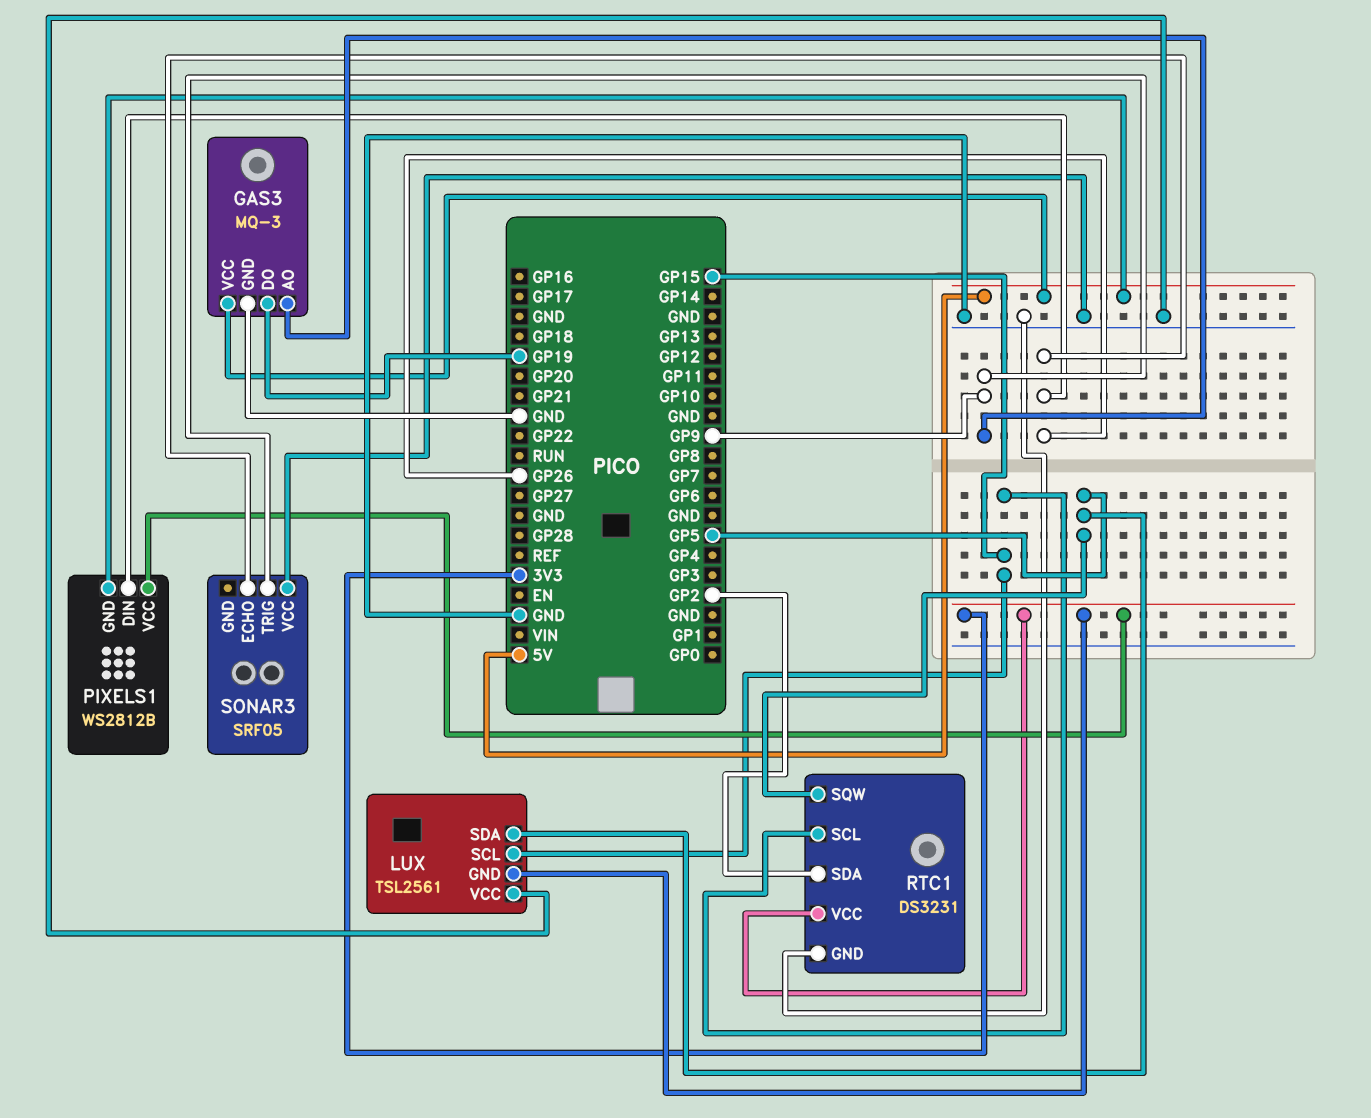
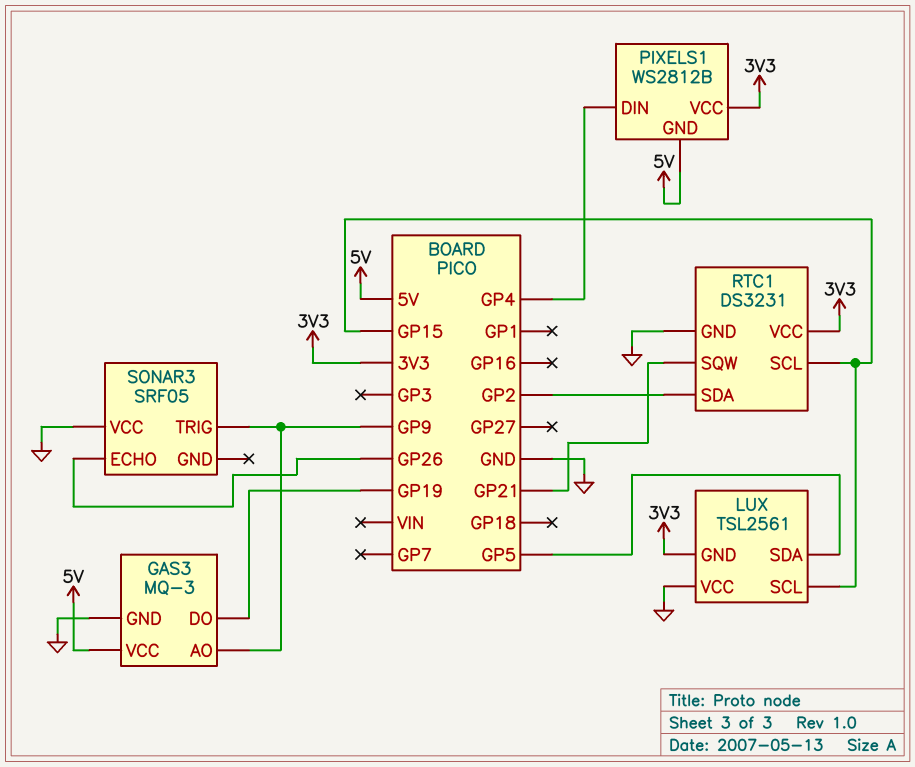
PIXELS1 pin DIN: GP26 -> GP4
RTC1 pin SQW: GP5 -> GP21

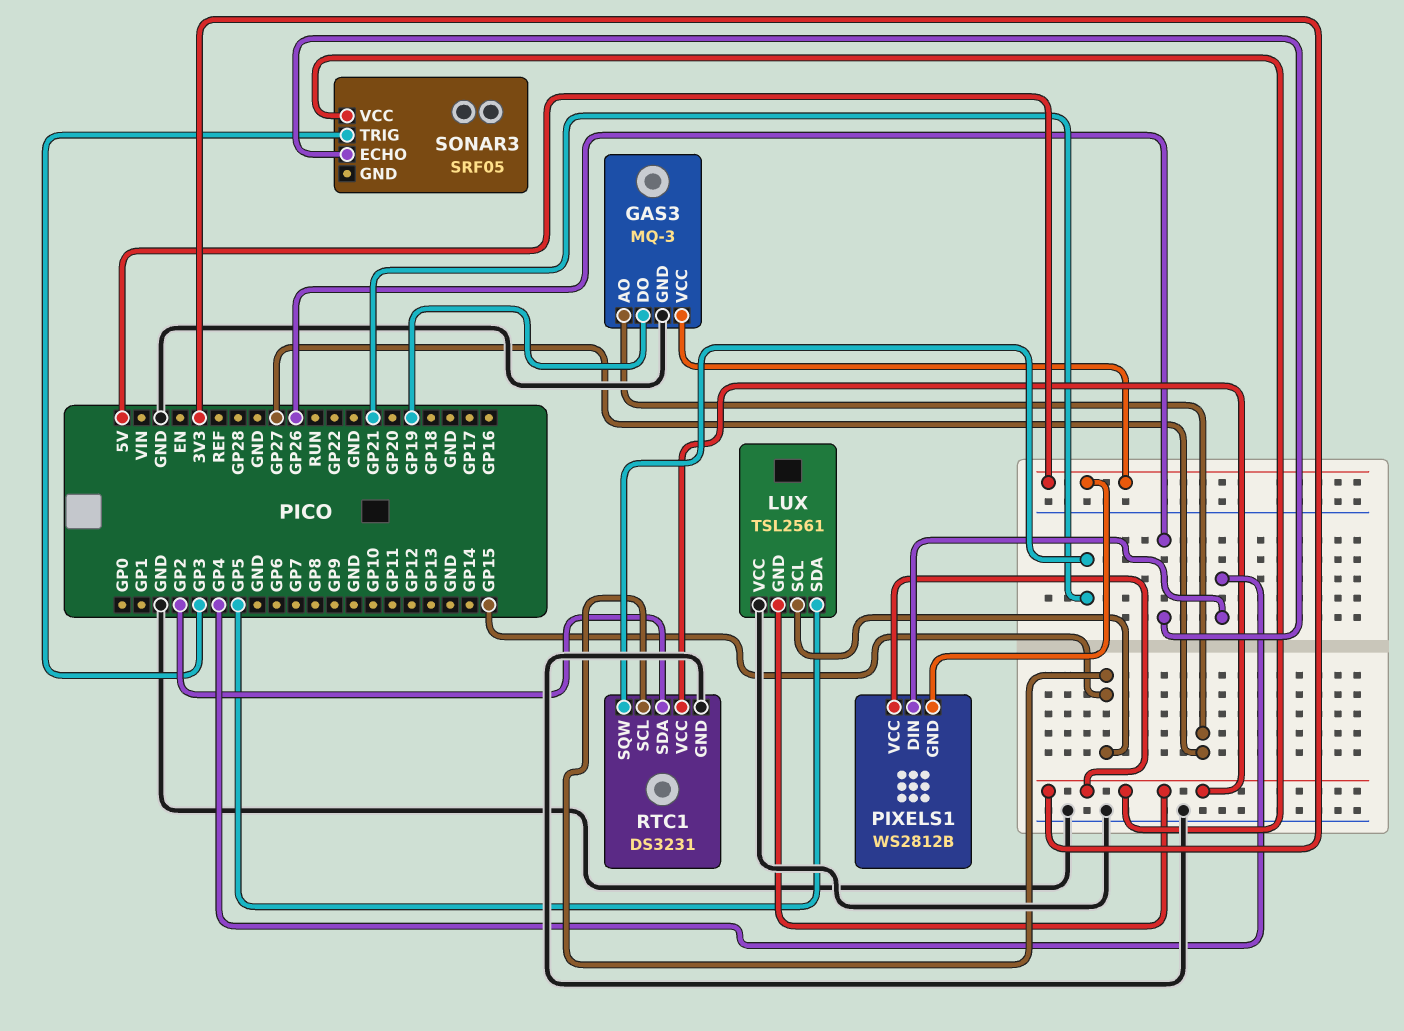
GAS3 pin AO: GP9 -> GP27
SONAR3 pin TRIG: GP9 -> GP3
SONAR3 pin VCC: GND -> 3V3

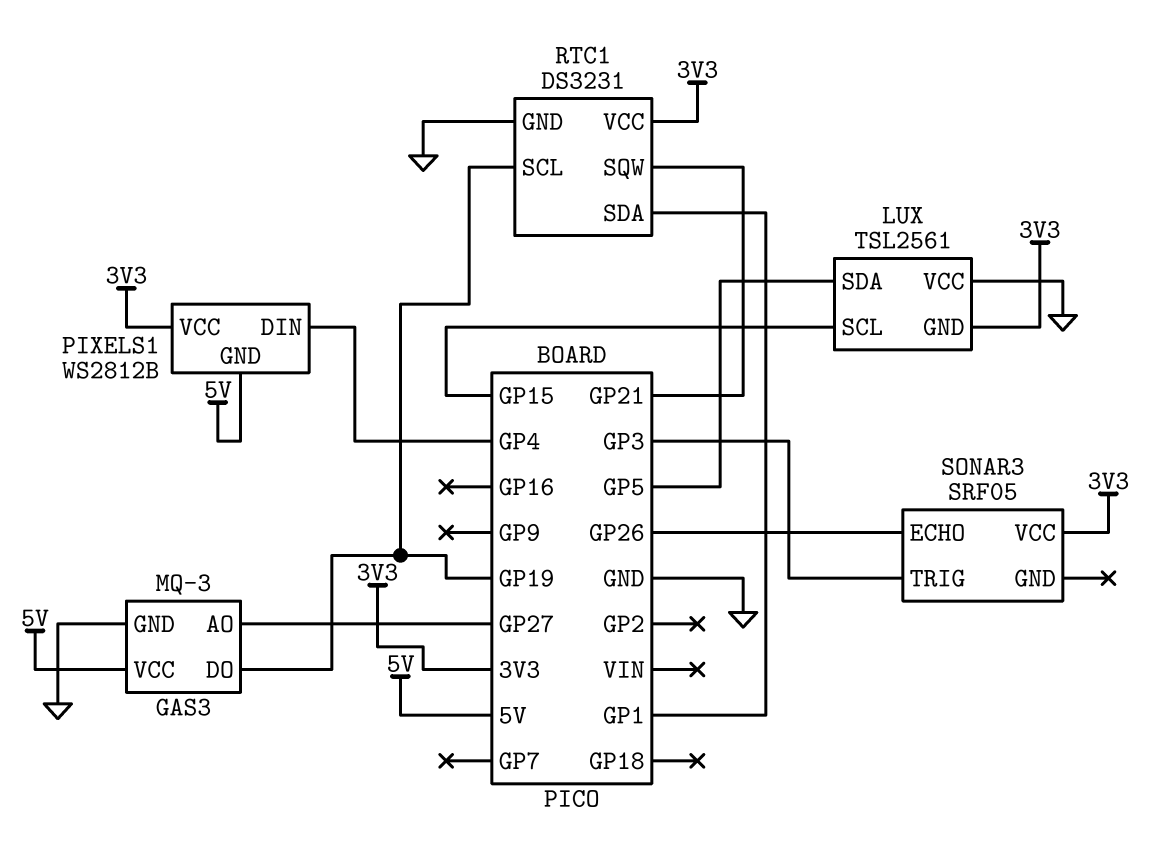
RTC1 pin SCL: GP15 -> GP19
RTC1 pin SDA: GP2 -> GP1

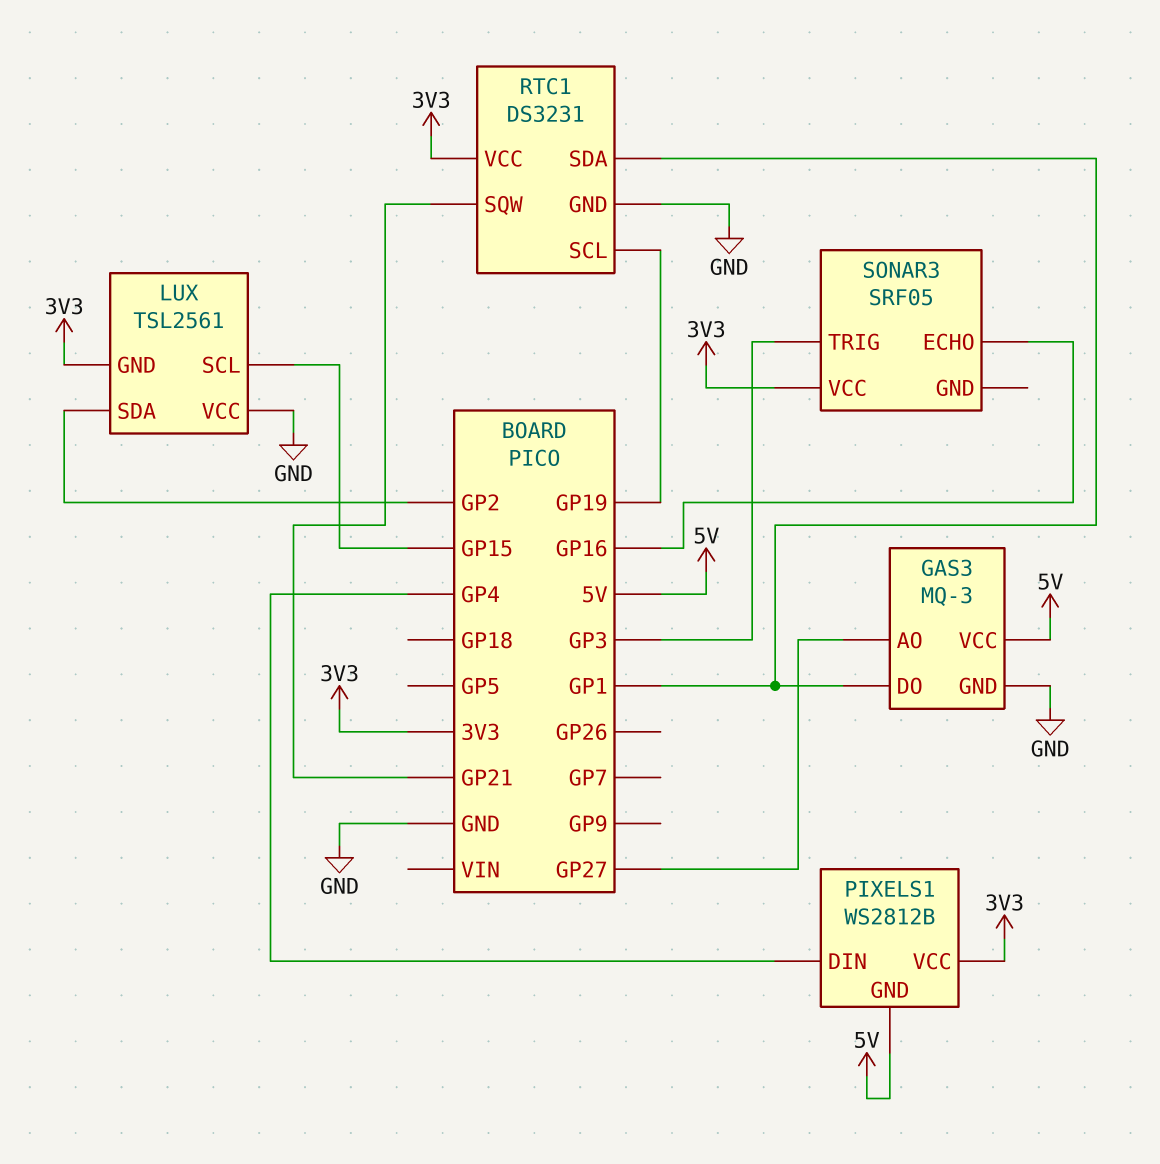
GAS3 pin DO: GP19 -> GP1
LUX pin SDA: GP5 -> GP2
SONAR3 pin ECHO: GP26 -> GP16

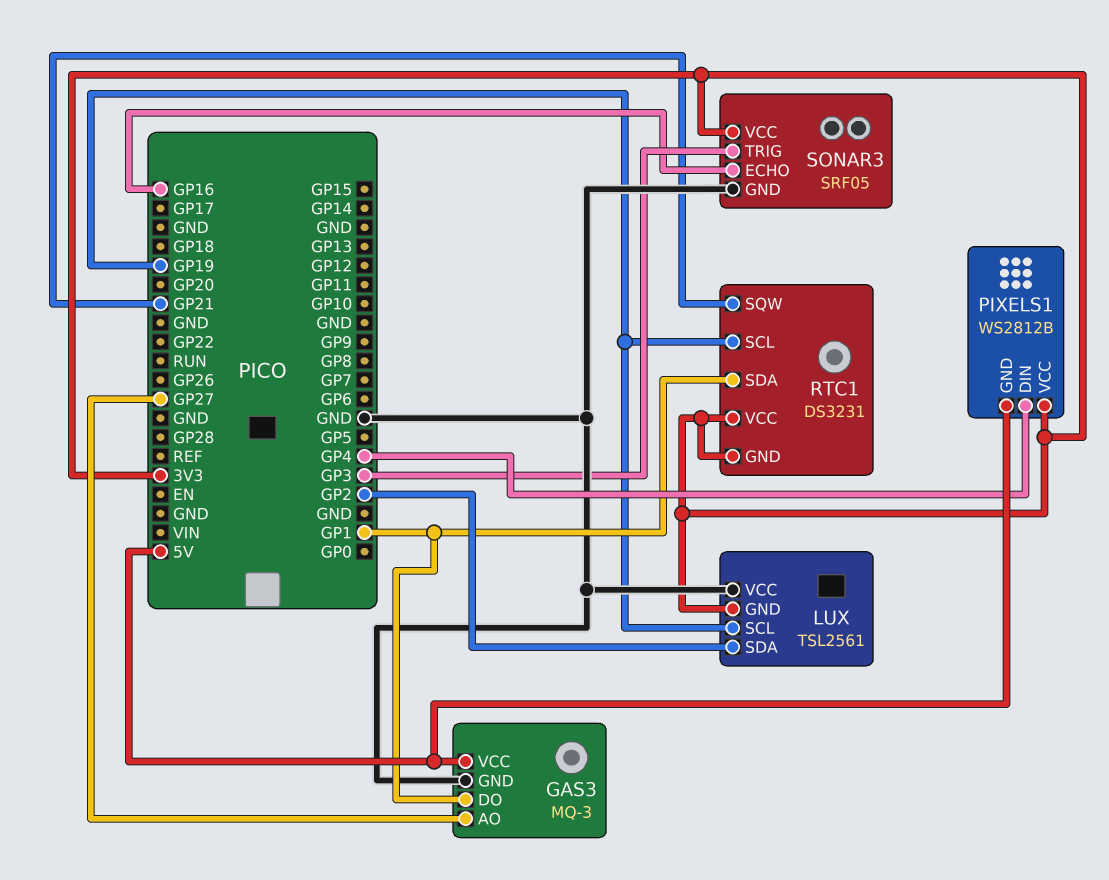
LUX pin SCL: GP15 -> GP19
RTC1 pin GND: GND -> 3V3
SONAR3 pin GND: none -> GND

